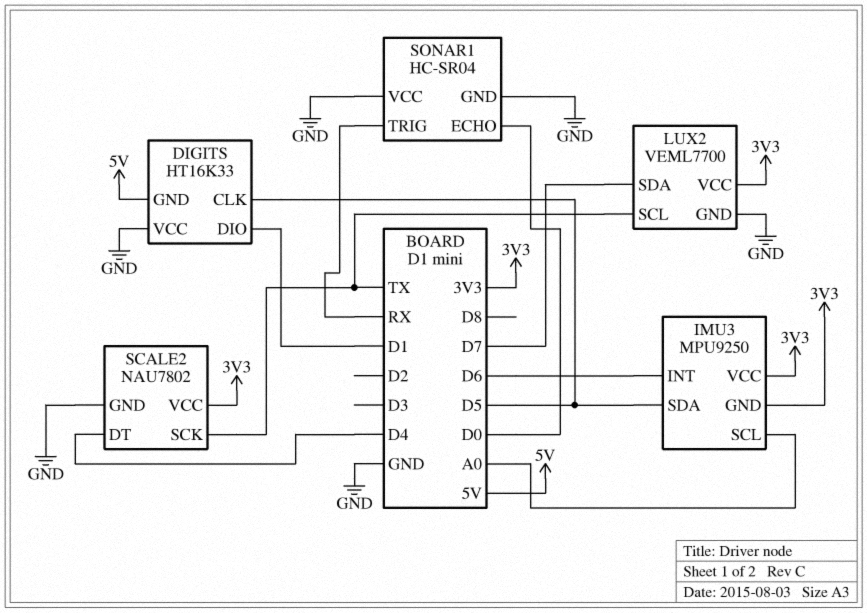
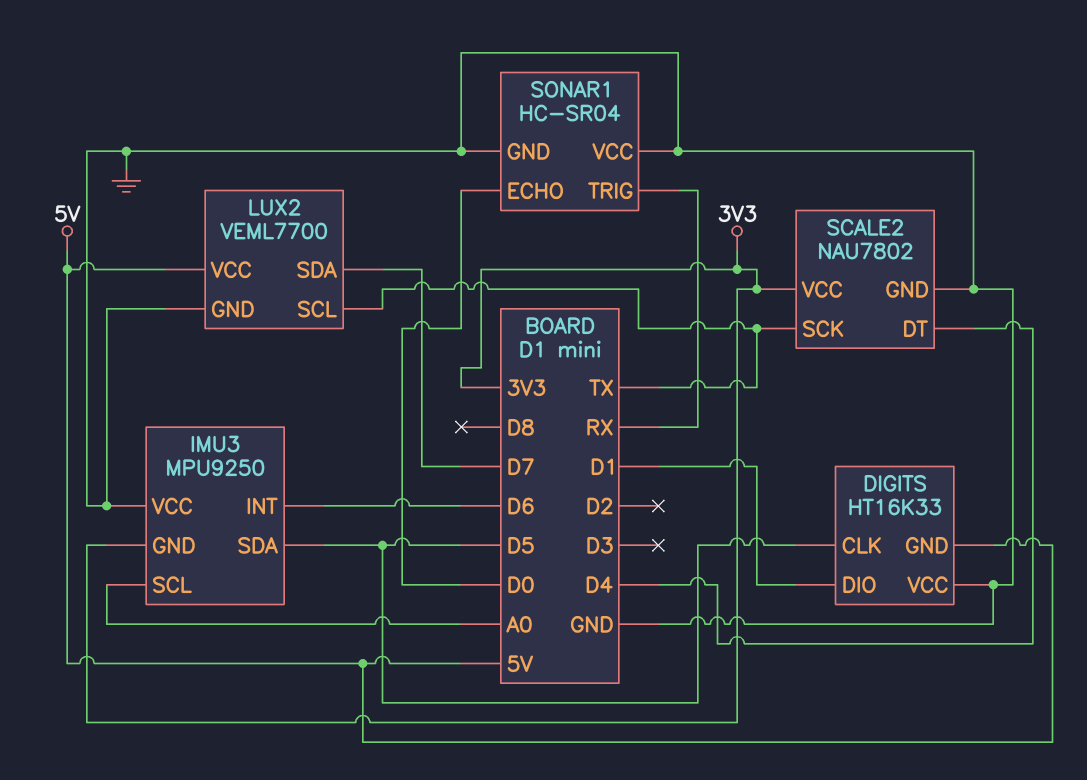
IMU3 pin VCC: 3V3 -> GND
LUX2 pin VCC: 3V3 -> 5V

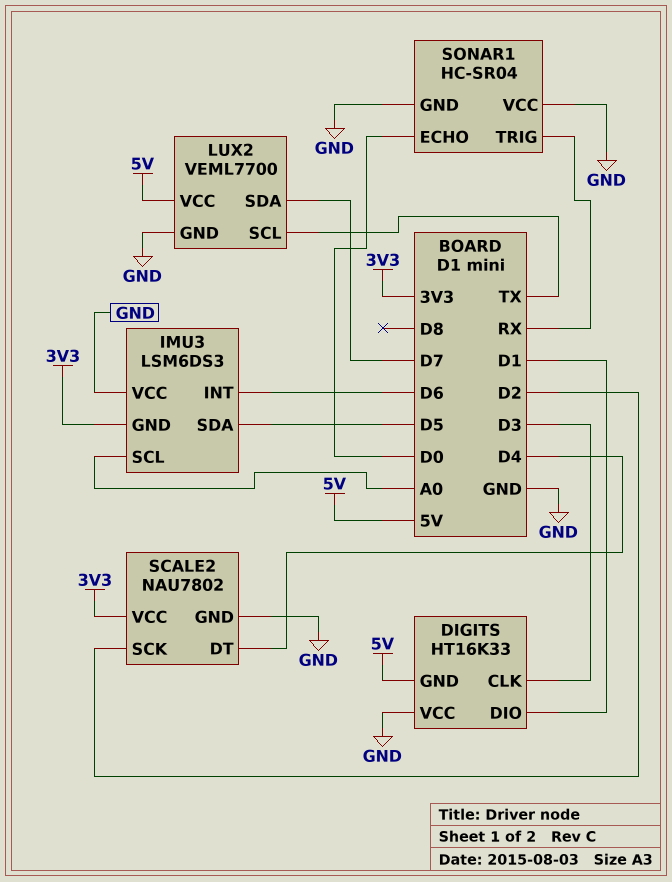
DIGITS pin CLK: D5 -> D3
IMU3: MPU9250 -> LSM6DS3
SCALE2 pin SCK: TX -> D2

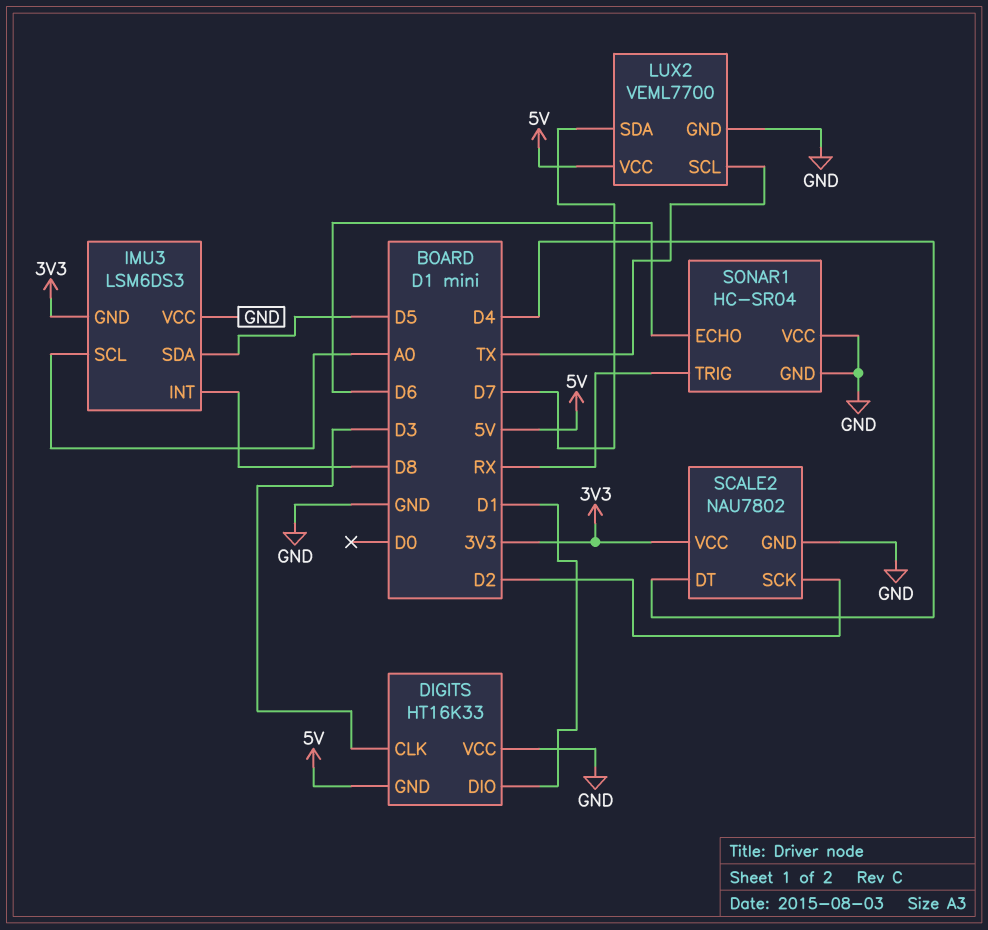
IMU3 pin INT: D6 -> D8
SONAR1 pin ECHO: D0 -> D6

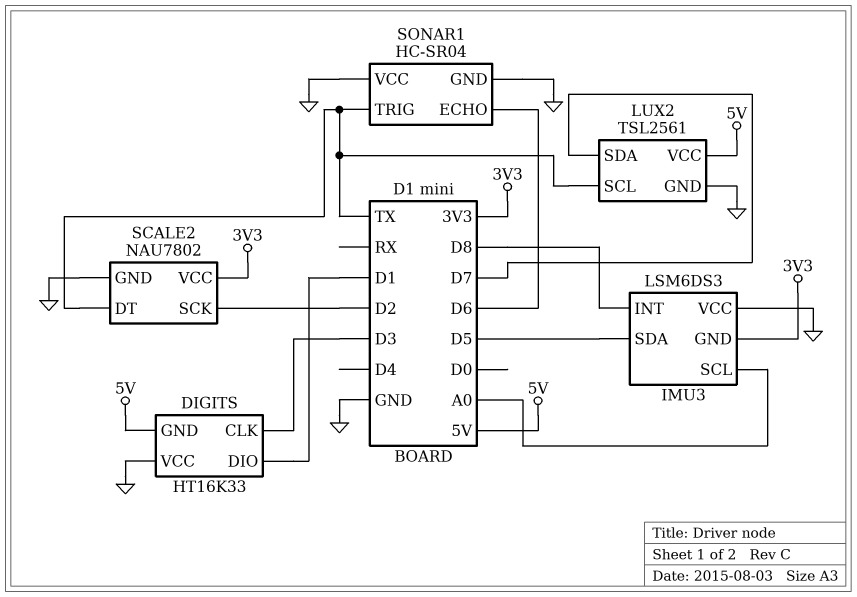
LUX2: VEML7700 -> TSL2561
SCALE2 pin DT: D4 -> TX
SONAR1 pin TRIG: RX -> TX

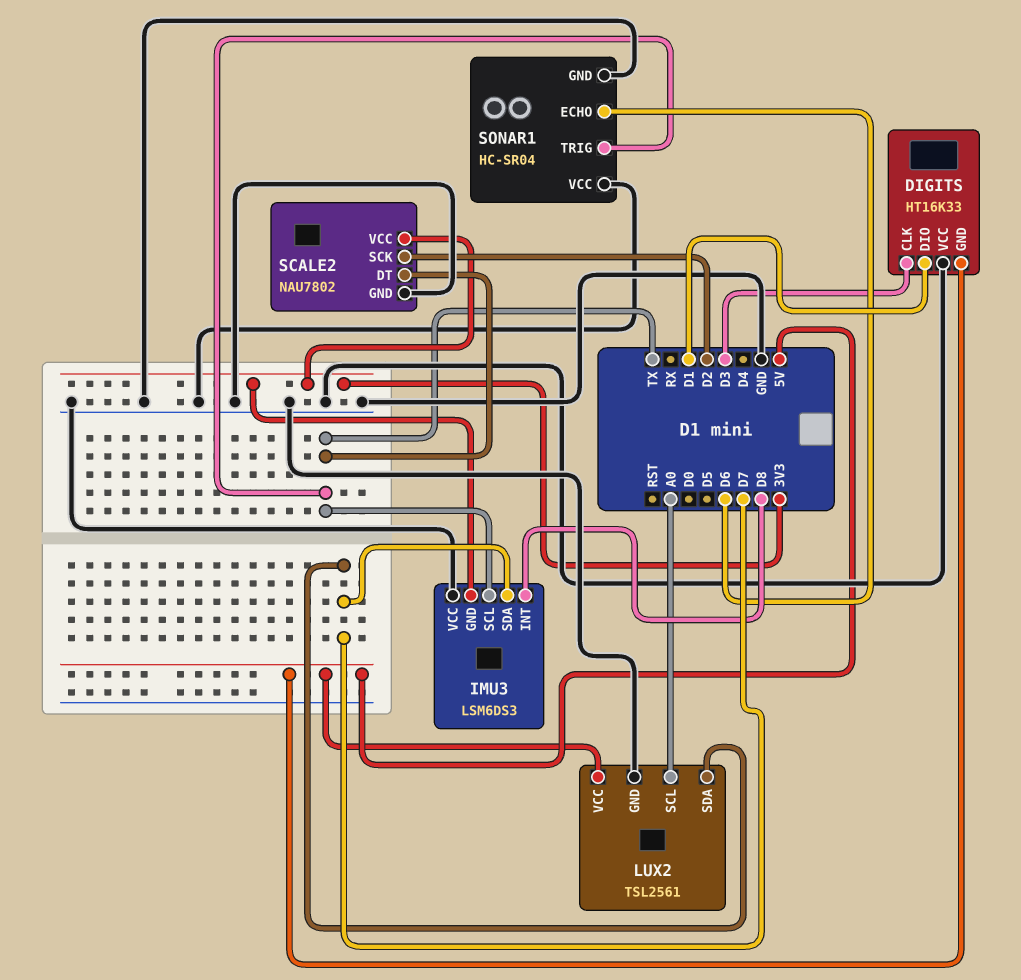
IMU3 pin SCL: A0 -> TX
IMU3 pin SDA: D5 -> D7
LUX2 pin SCL: TX -> A0

